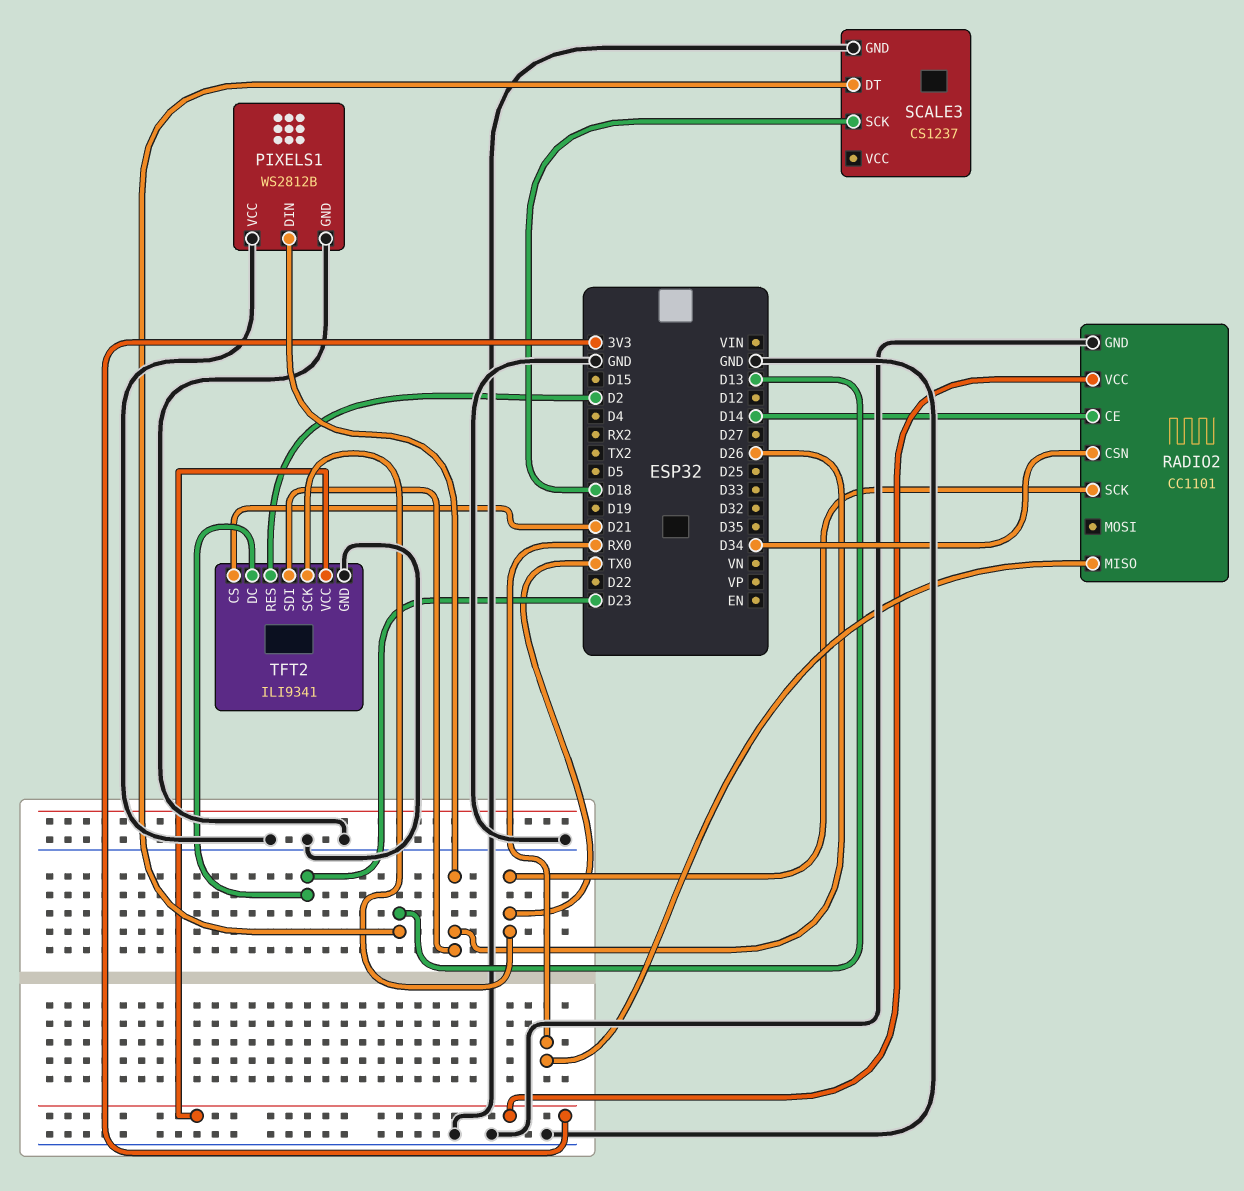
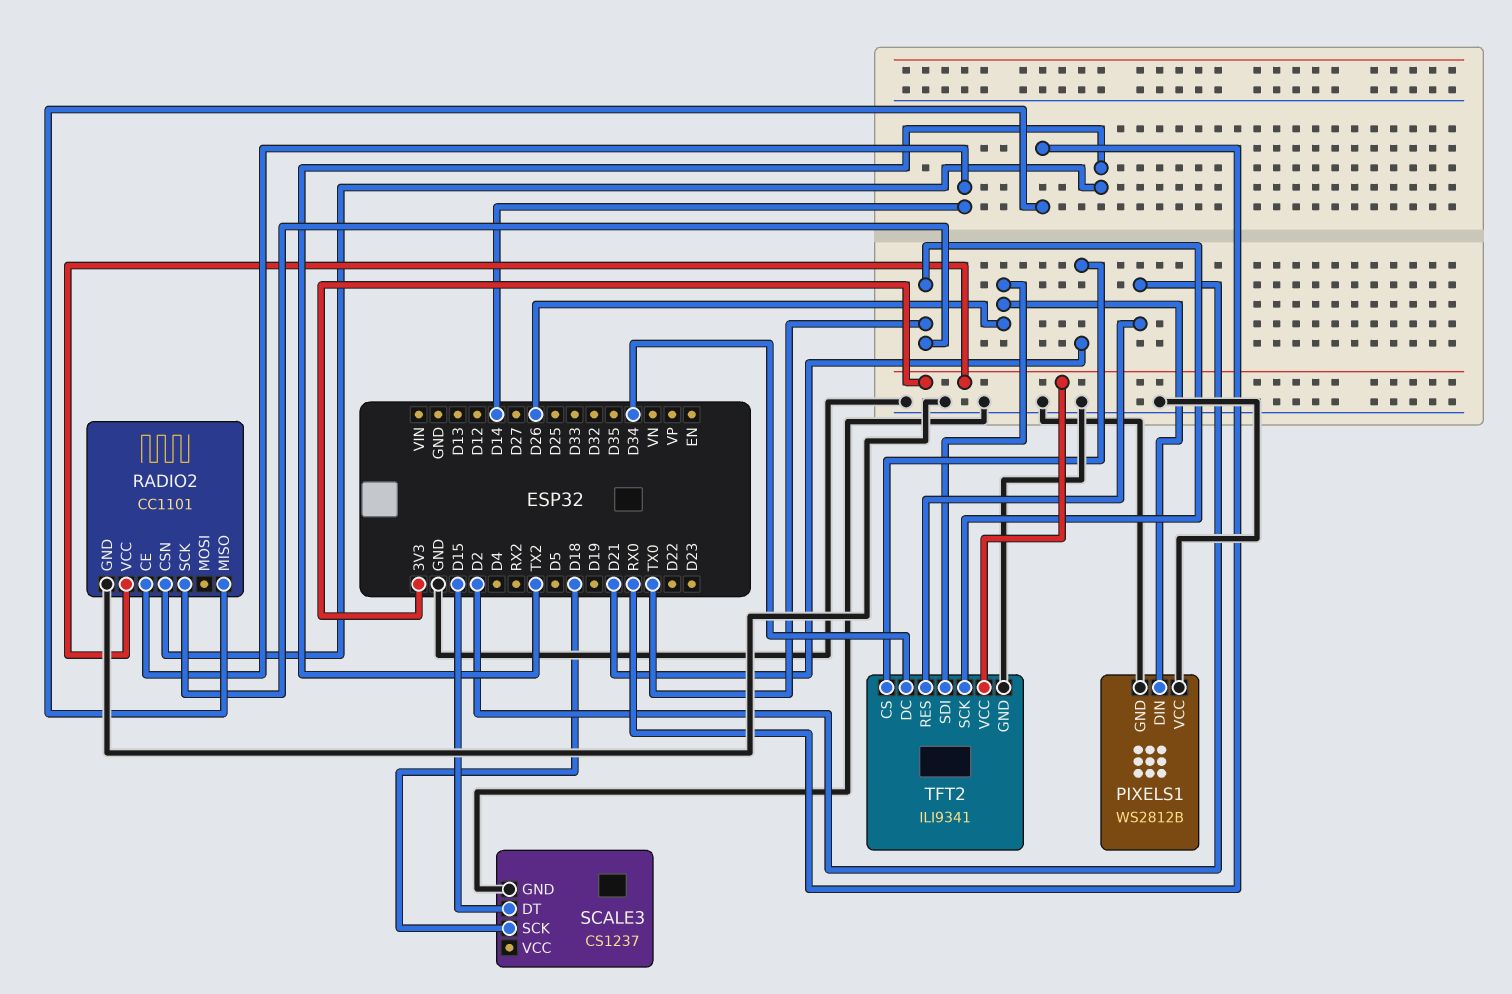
RADIO2 pin CSN: D34 -> TX2
SCALE3 pin DT: D13 -> D15
TFT2 pin DC: D23 -> D34

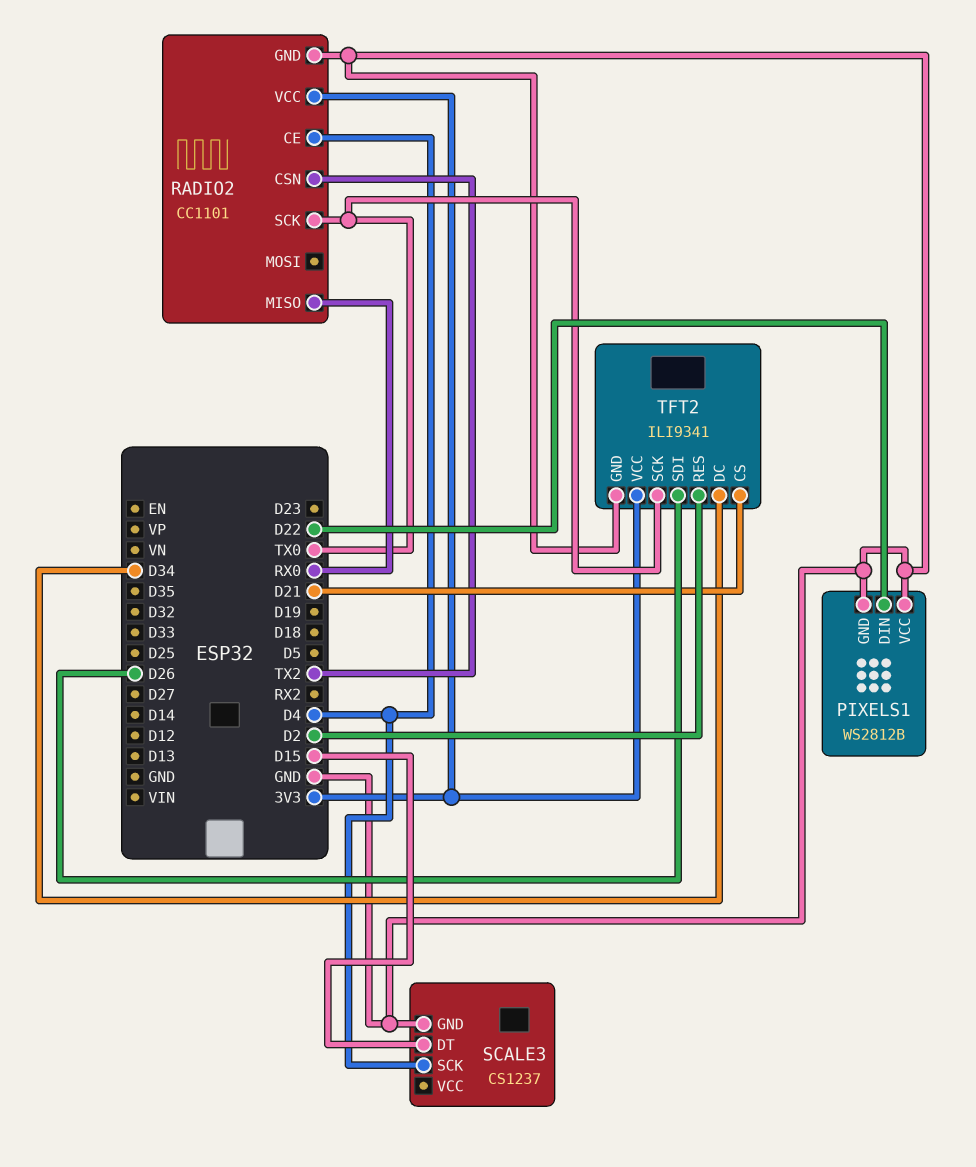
PIXELS1 pin DIN: D26 -> D22
RADIO2 pin CE: D14 -> D4
SCALE3 pin SCK: D18 -> D4

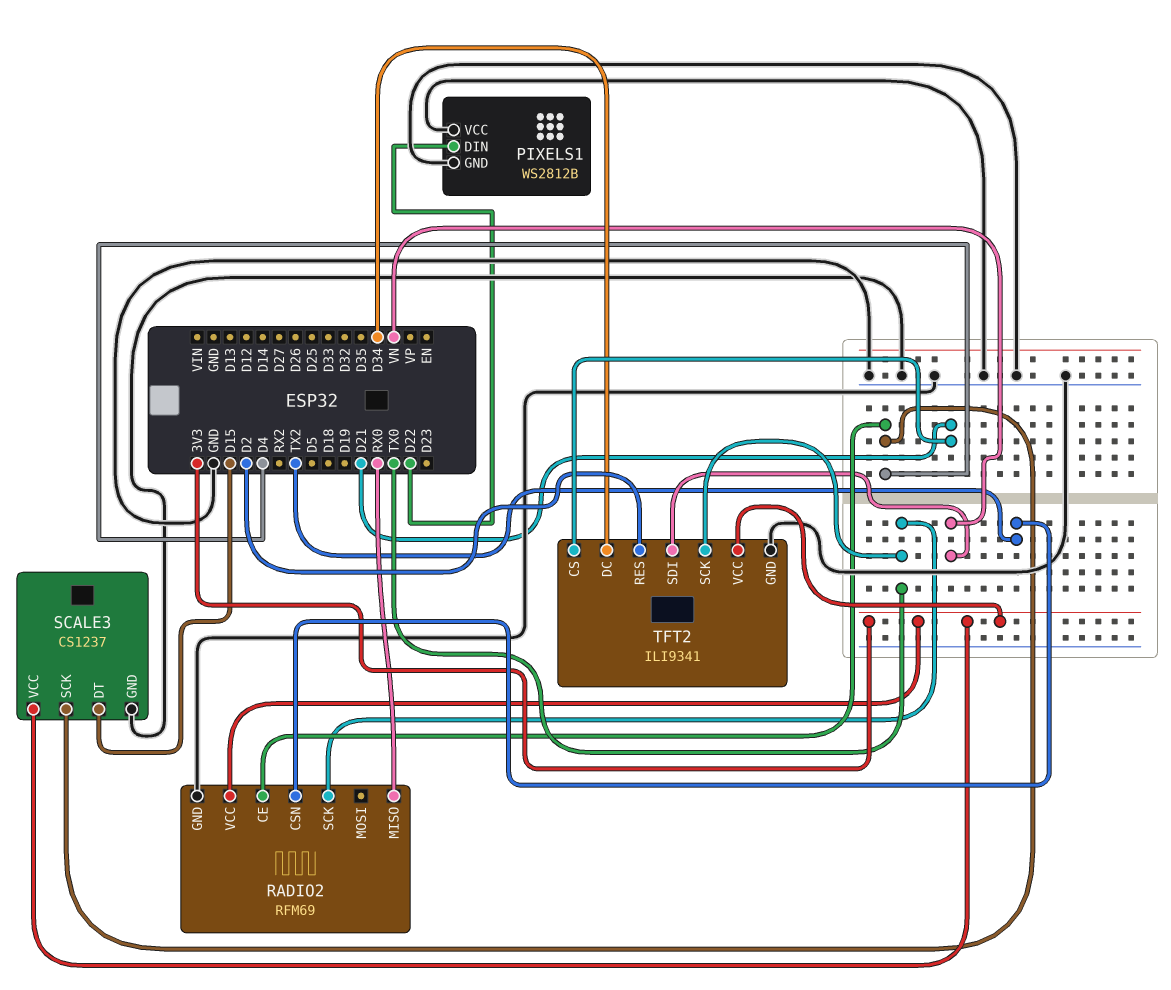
RADIO2: CC1101 -> RFM69
SCALE3 pin VCC: none -> 3V3
TFT2 pin SDI: D26 -> VN

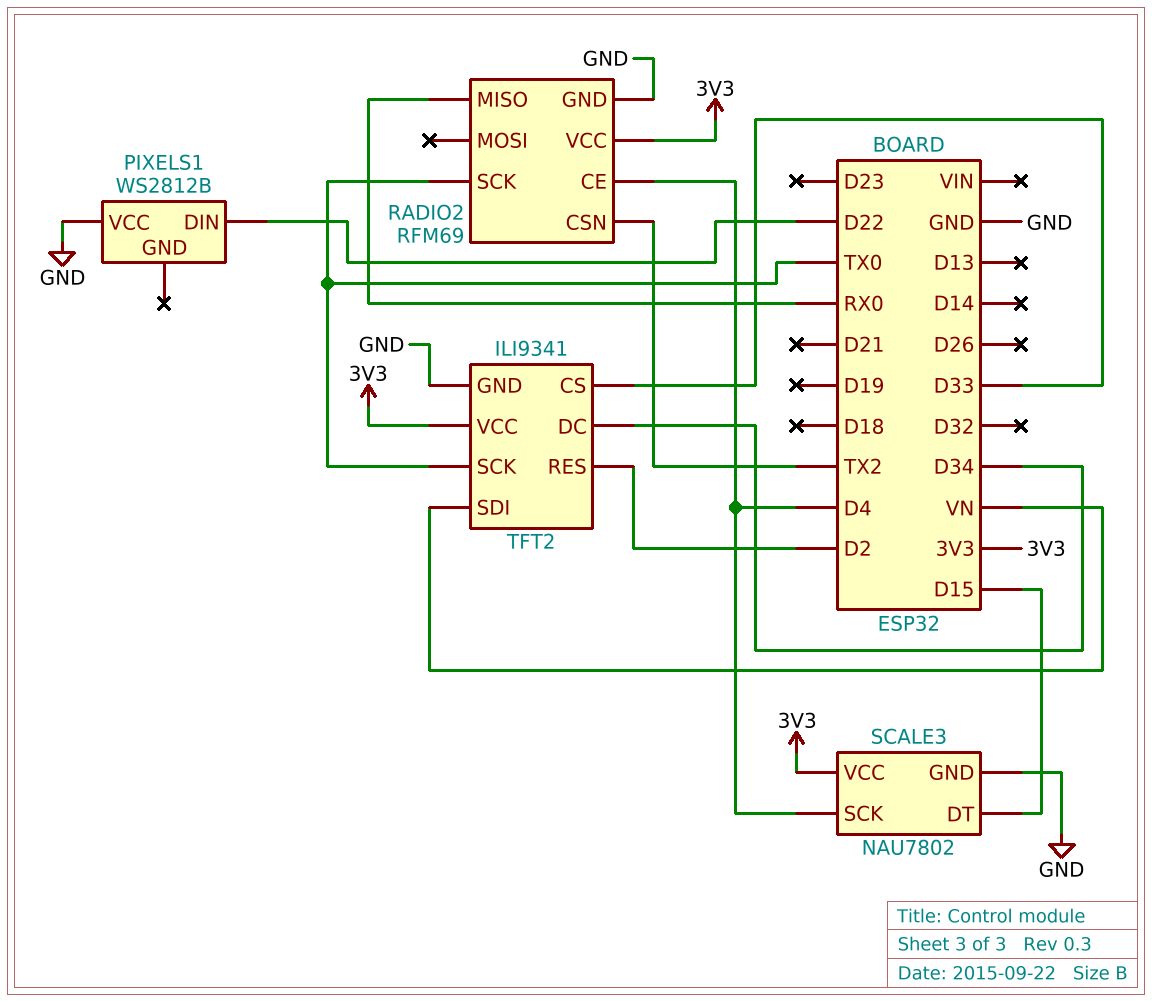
PIXELS1 pin GND: GND -> none
SCALE3: CS1237 -> NAU7802
TFT2 pin CS: D21 -> D33

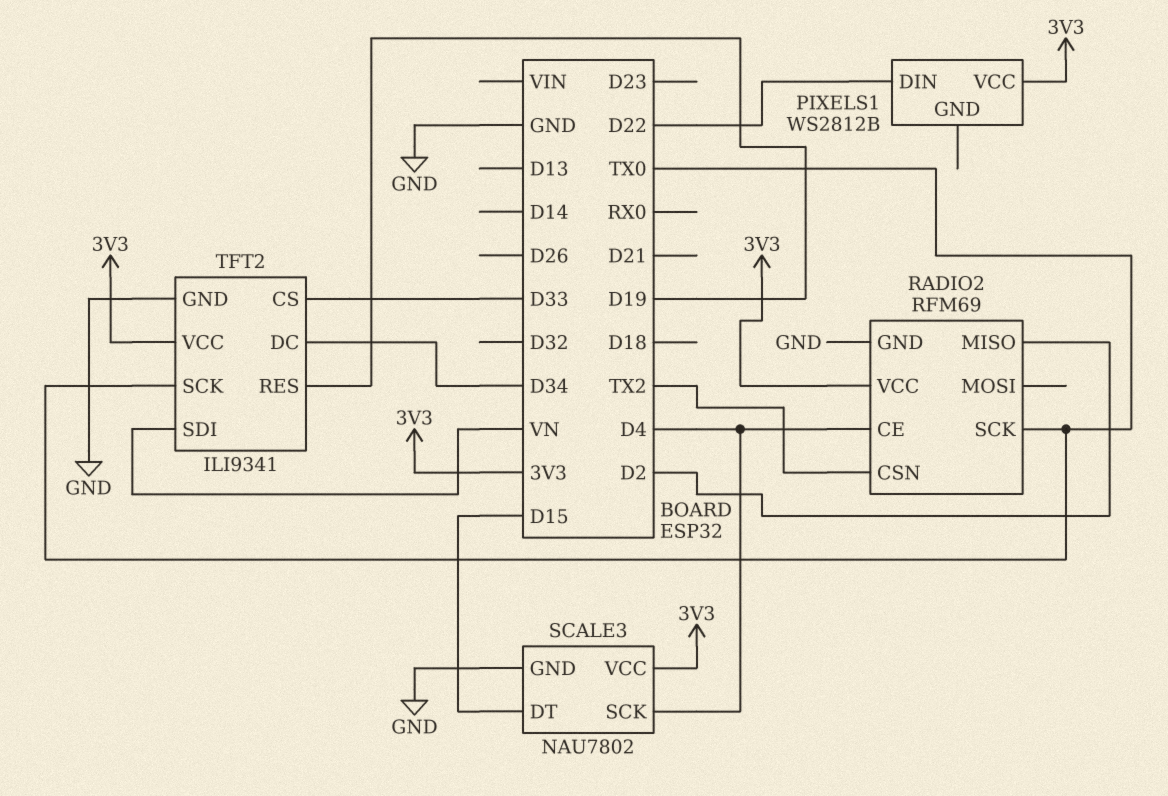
PIXELS1 pin VCC: GND -> 3V3
RADIO2 pin MISO: RX0 -> D2
TFT2 pin RES: D2 -> D19

